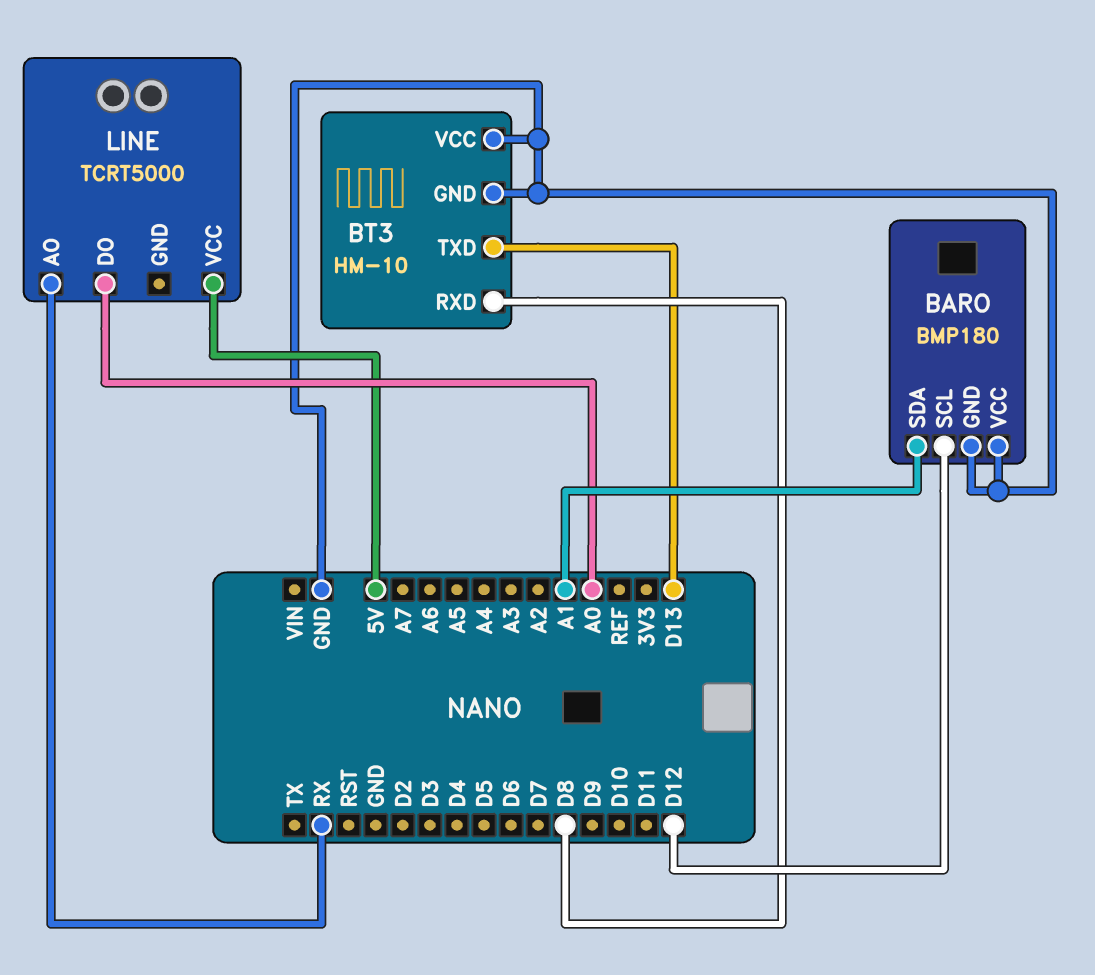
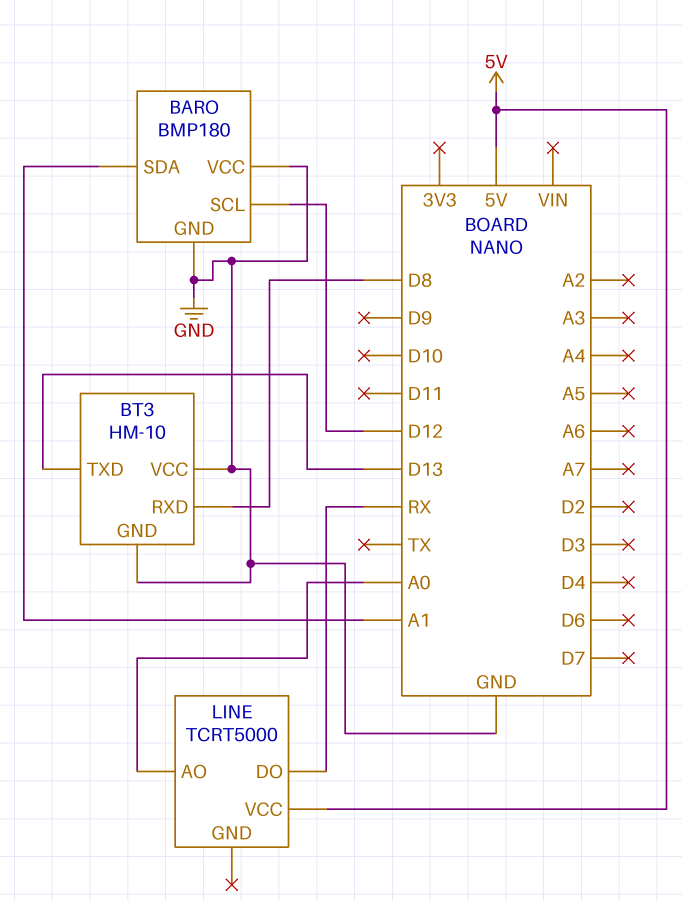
LINE pin AO: RX -> A0
LINE pin DO: A0 -> RX

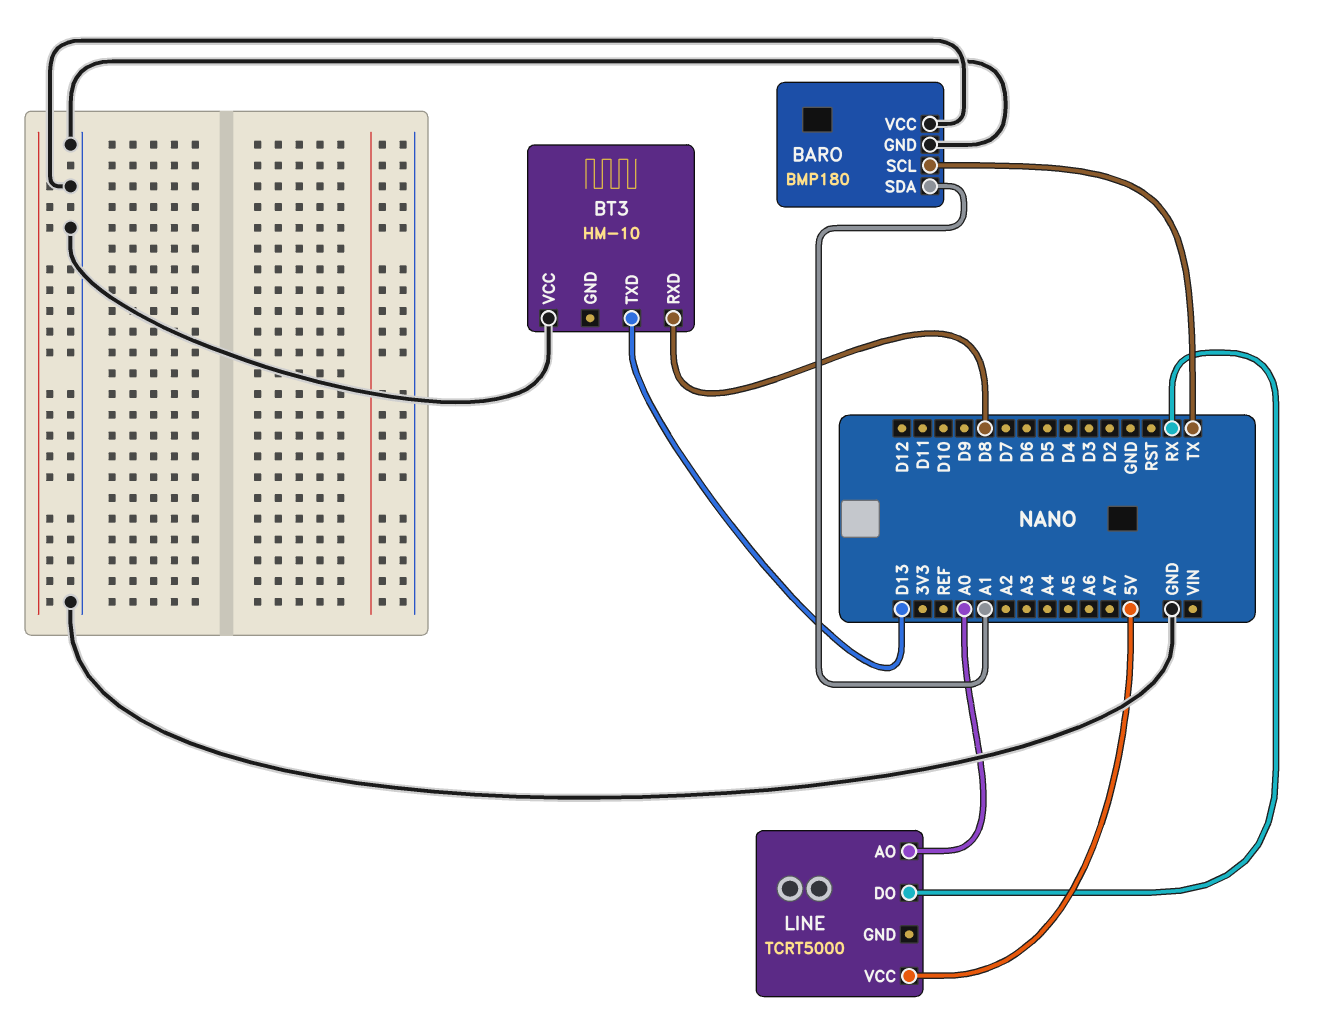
BARO pin SCL: D12 -> TX
BT3 pin GND: GND -> none

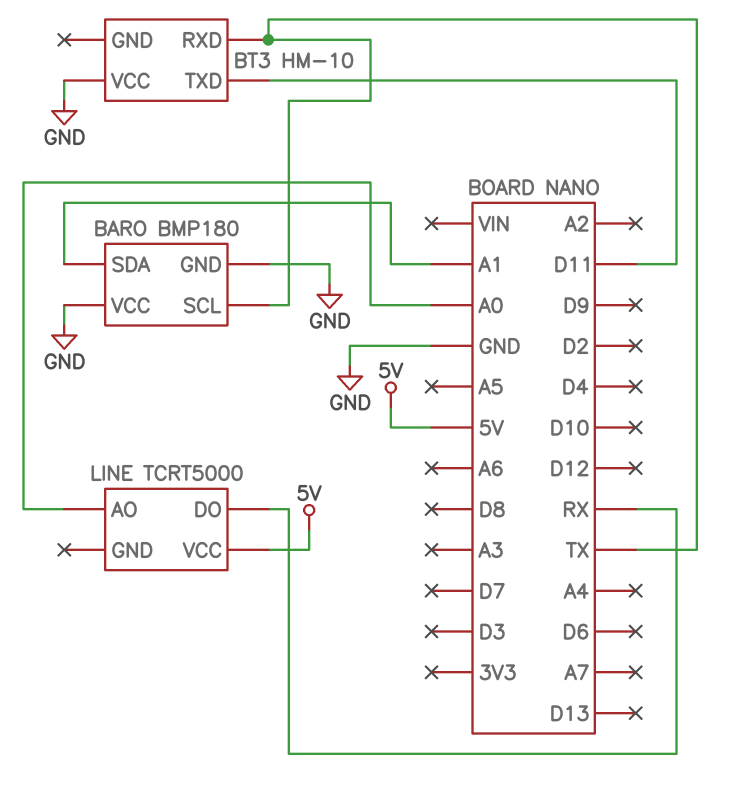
BT3 pin RXD: D8 -> TX
BT3 pin TXD: D13 -> D11

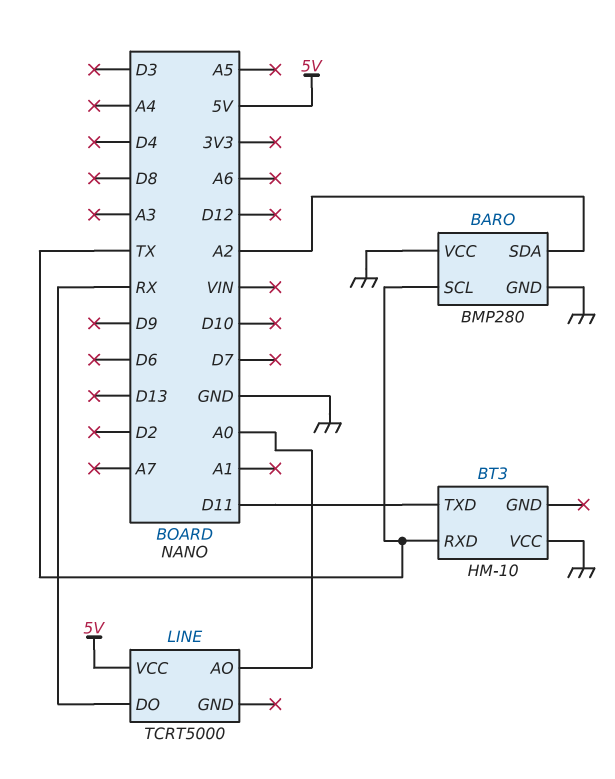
BARO: BMP180 -> BMP280
BARO pin SDA: A1 -> A2

